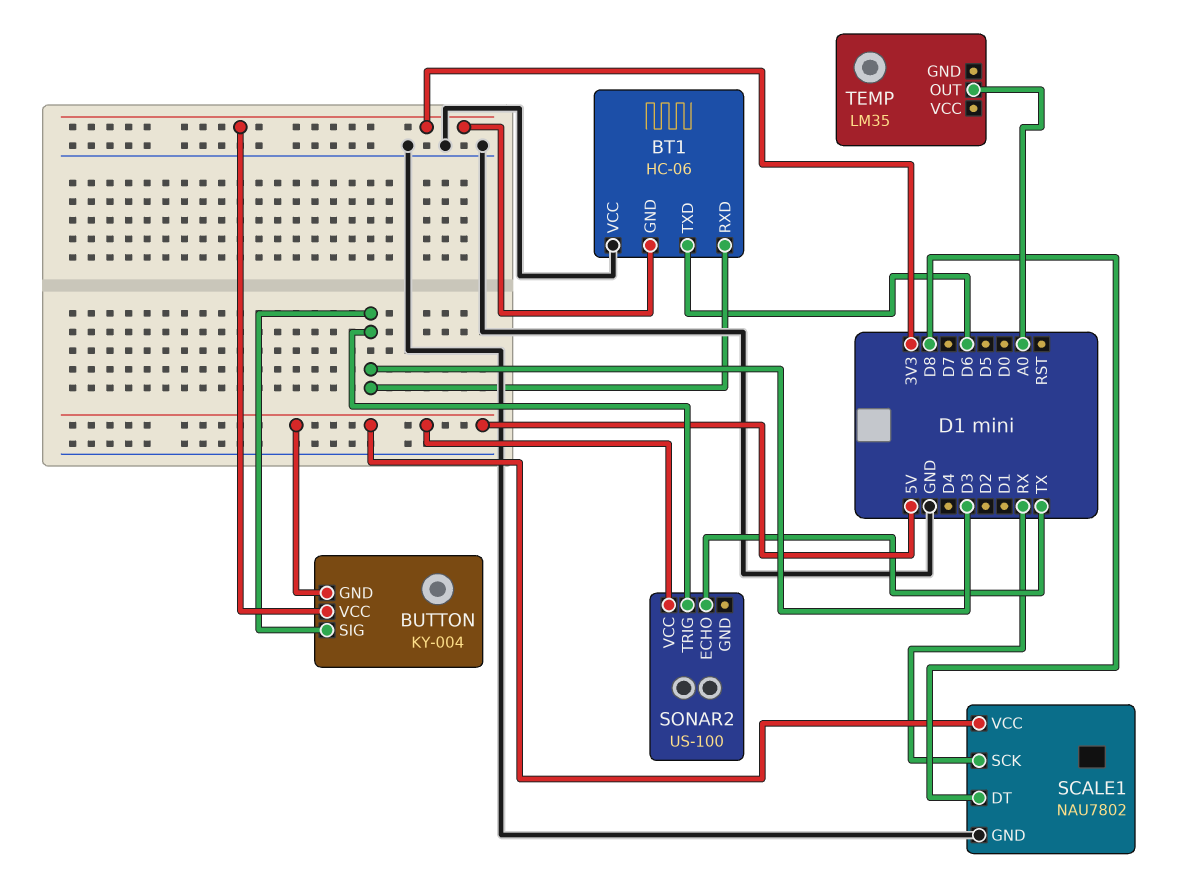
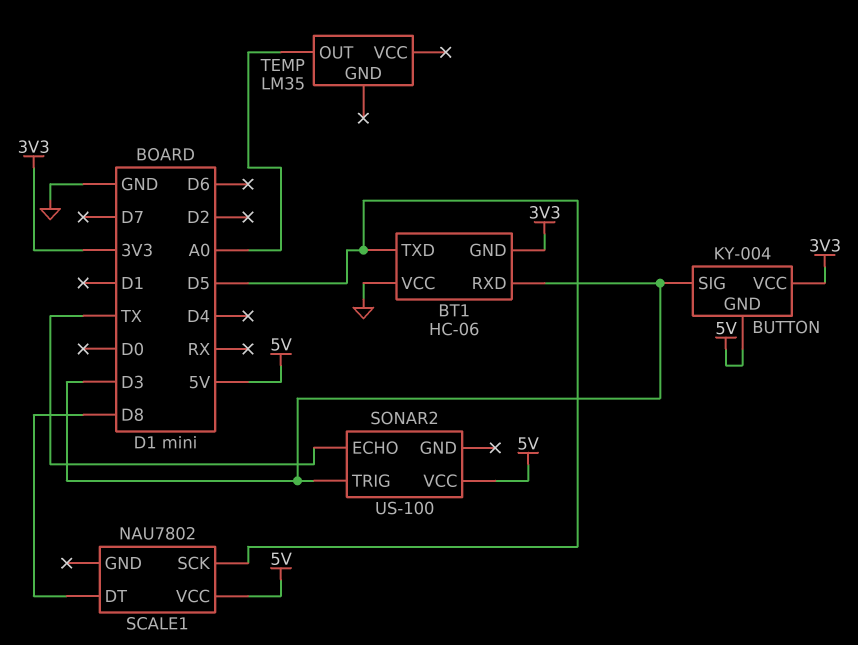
BT1 pin TXD: D6 -> D5
SCALE1 pin GND: GND -> none
SCALE1 pin SCK: RX -> D5

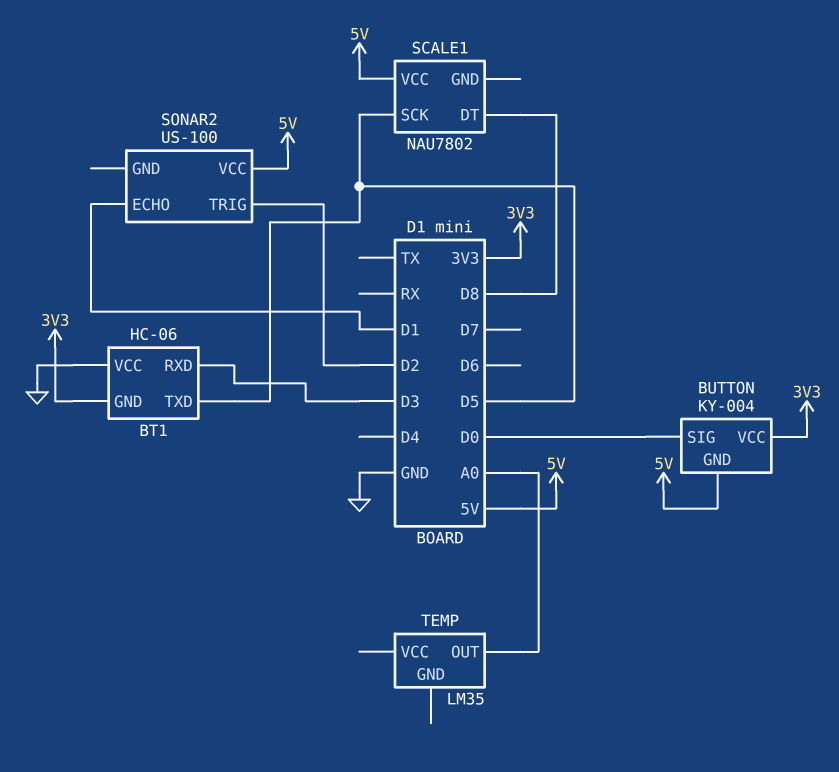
BUTTON pin SIG: D3 -> D0
SONAR2 pin ECHO: TX -> D1
SONAR2 pin TRIG: D3 -> D2

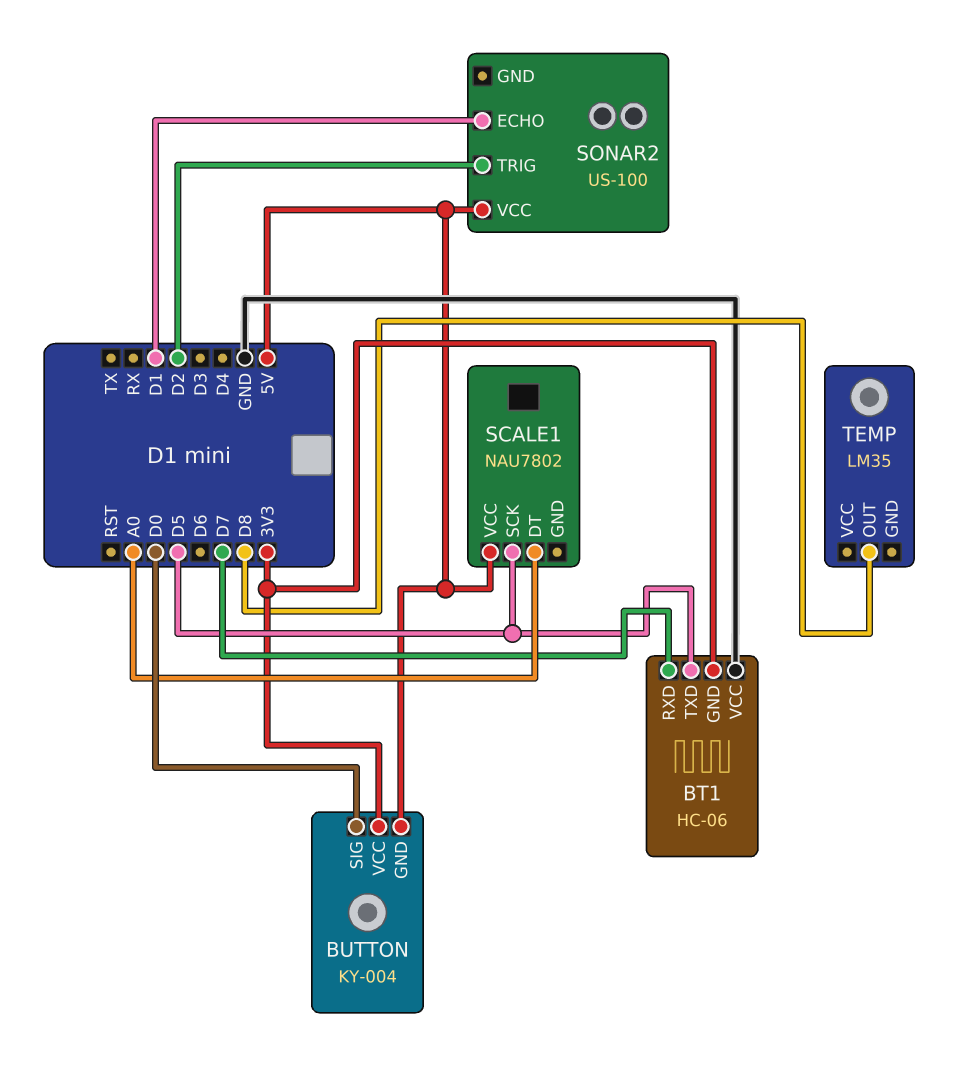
BT1 pin RXD: D3 -> D7
SCALE1 pin DT: D8 -> A0
TEMP pin OUT: A0 -> D8

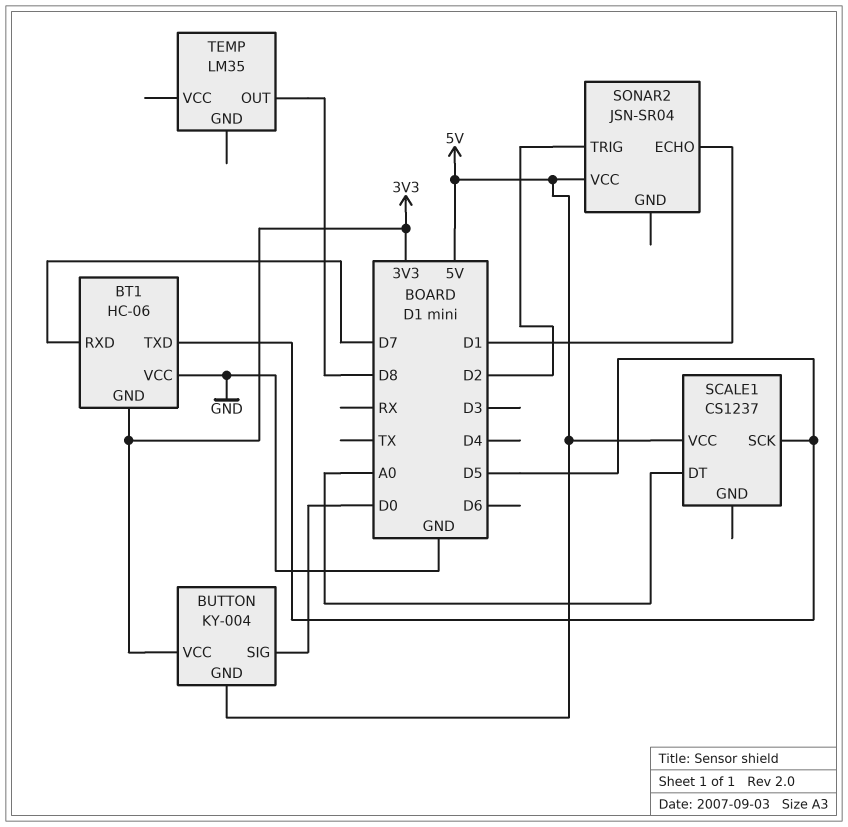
SCALE1: NAU7802 -> CS1237
SONAR2: US-100 -> JSN-SR04

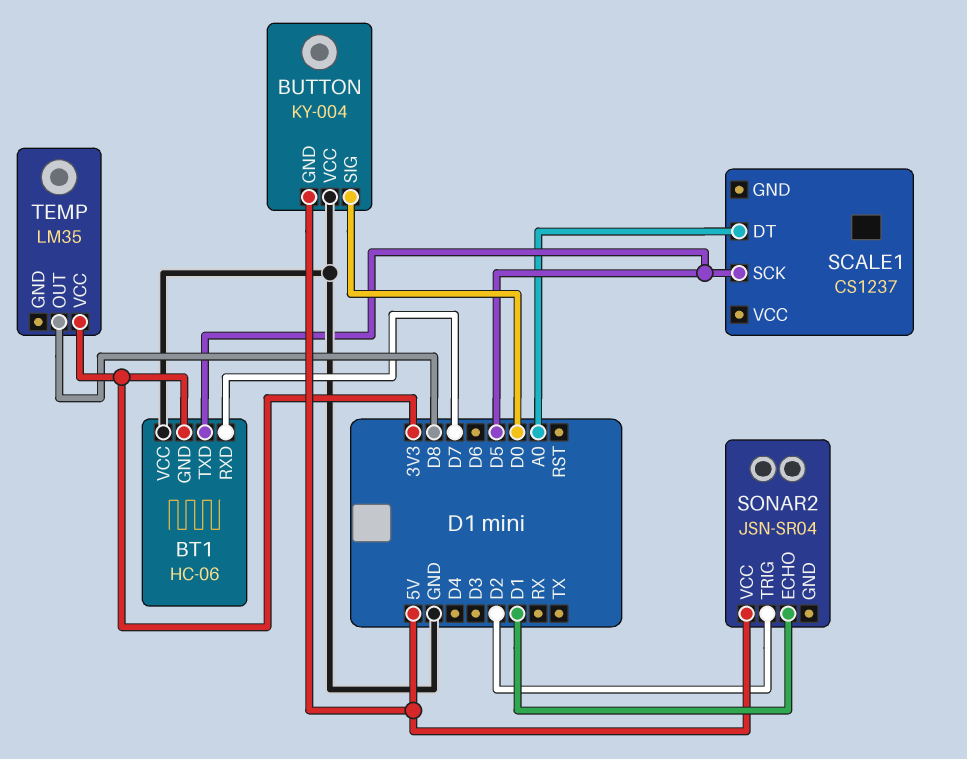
BUTTON pin VCC: 3V3 -> GND
SCALE1 pin VCC: 5V -> none
TEMP pin VCC: none -> 3V3

